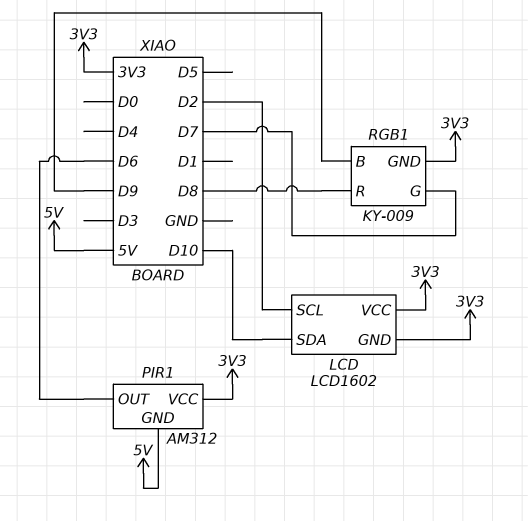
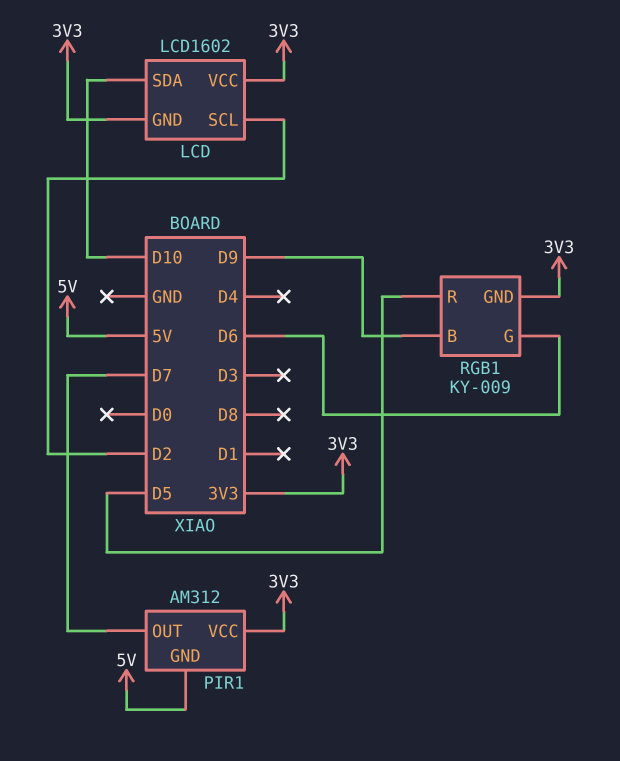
PIR1 pin OUT: D6 -> D7
RGB1 pin G: D7 -> D6
RGB1 pin R: D8 -> D5

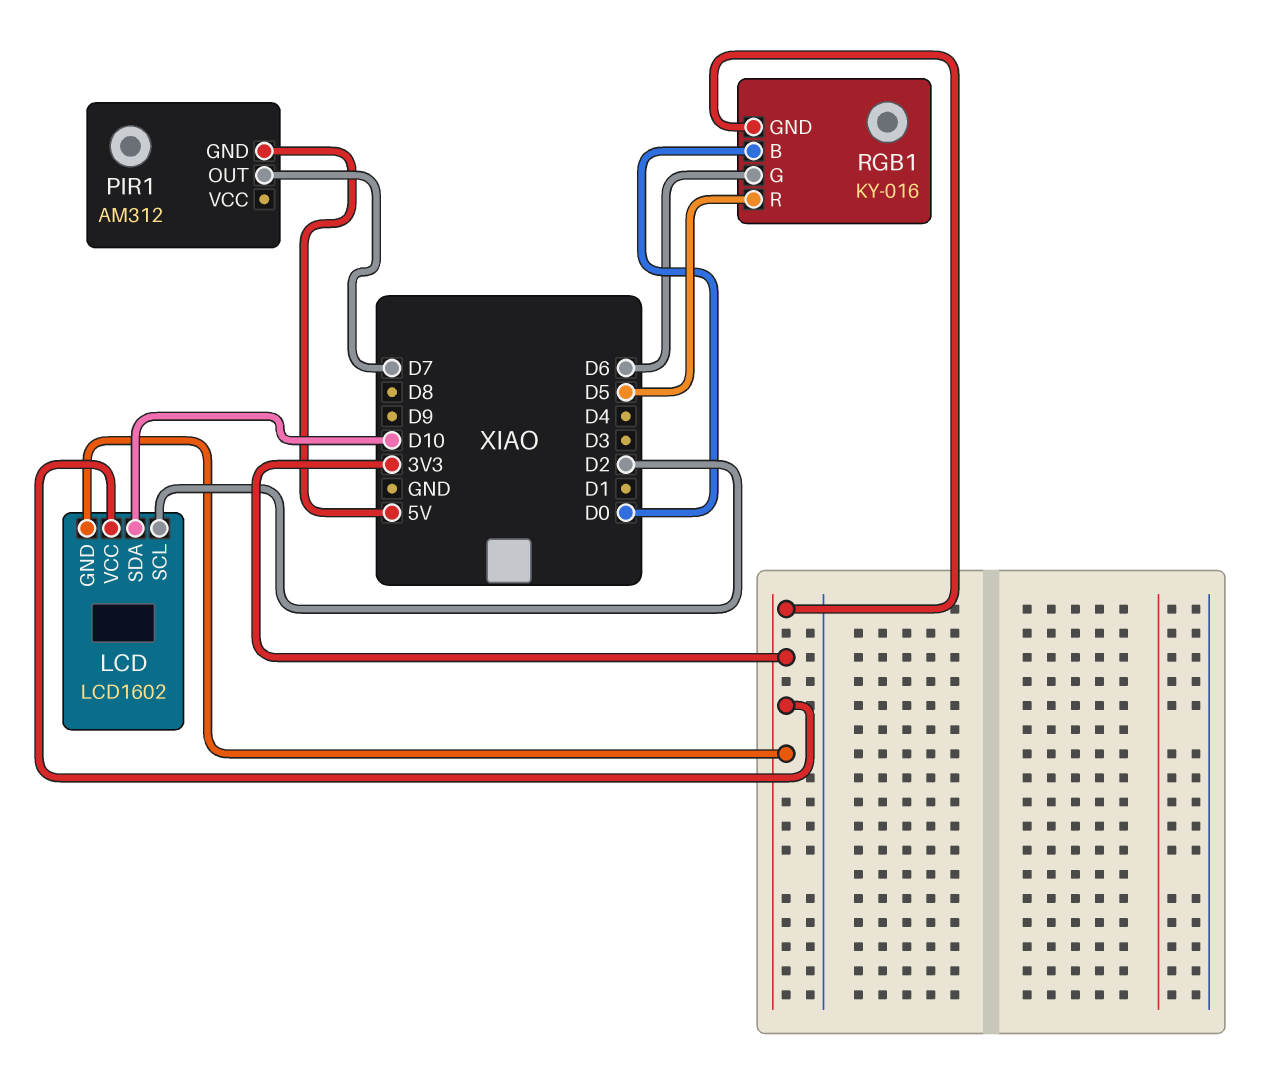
PIR1 pin VCC: 3V3 -> none
RGB1: KY-009 -> KY-016
RGB1 pin B: D9 -> D0

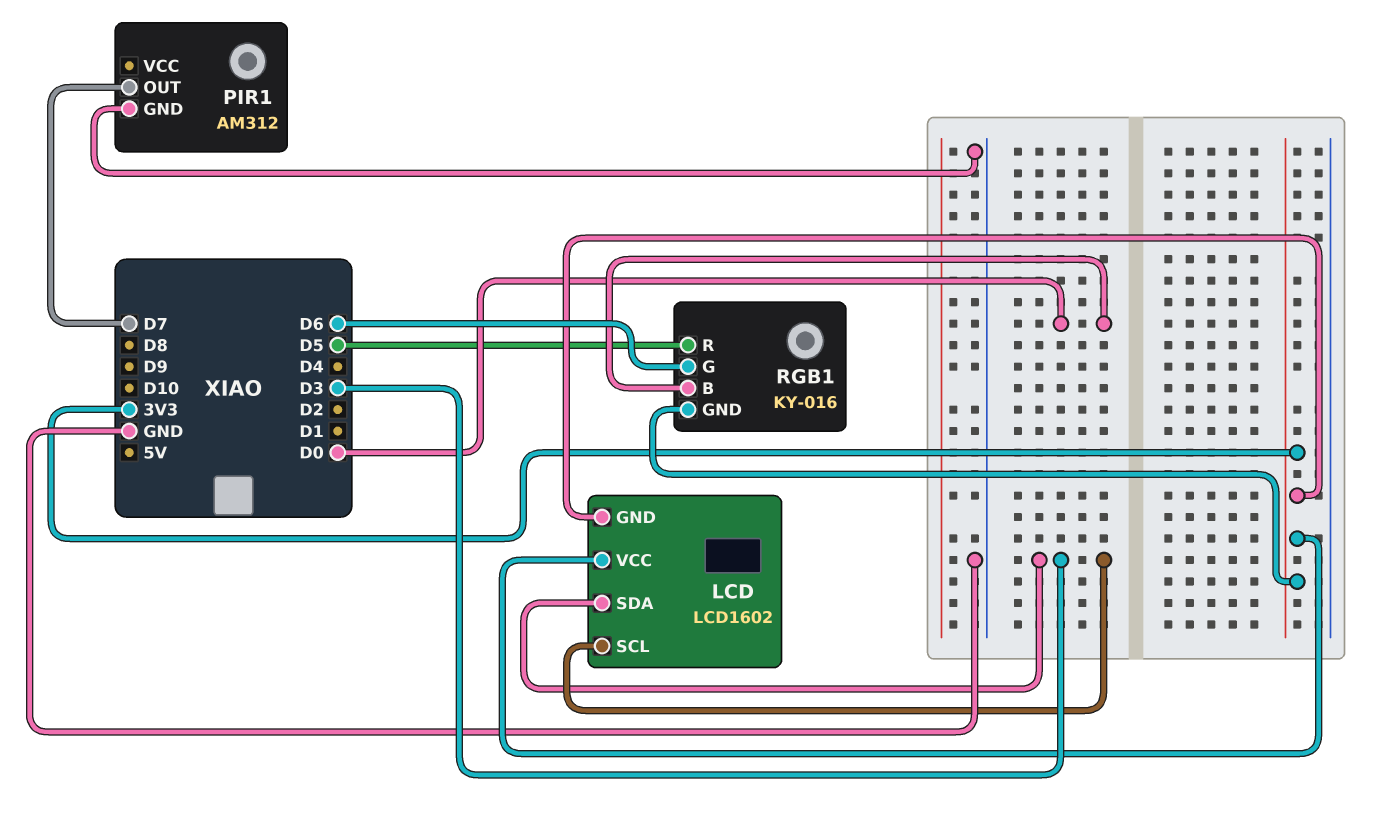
LCD pin SCL: D2 -> D3
LCD pin SDA: D10 -> D3
PIR1 pin GND: 5V -> GND

